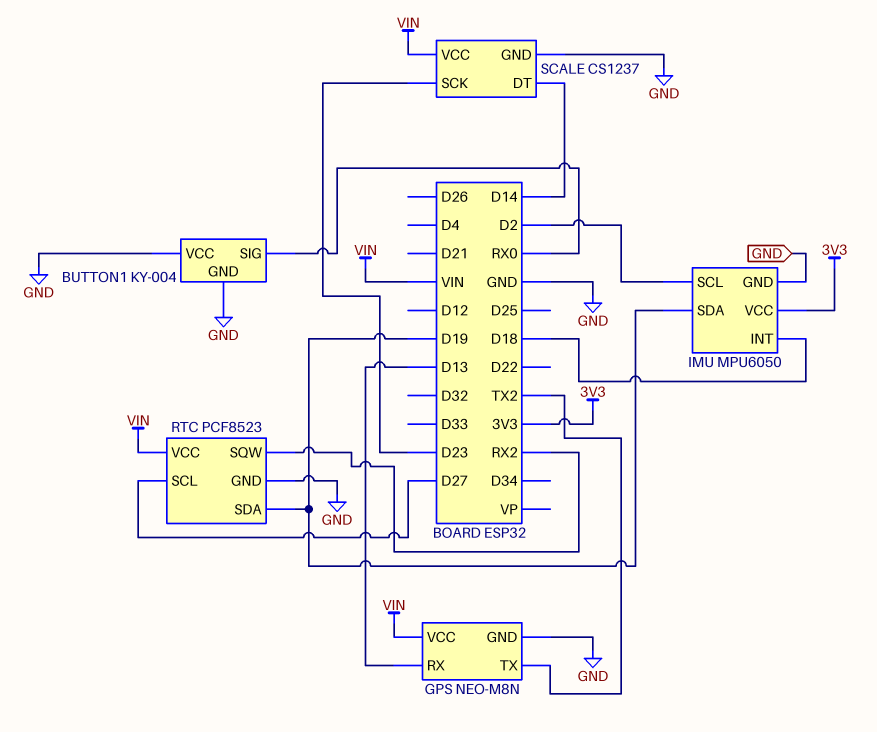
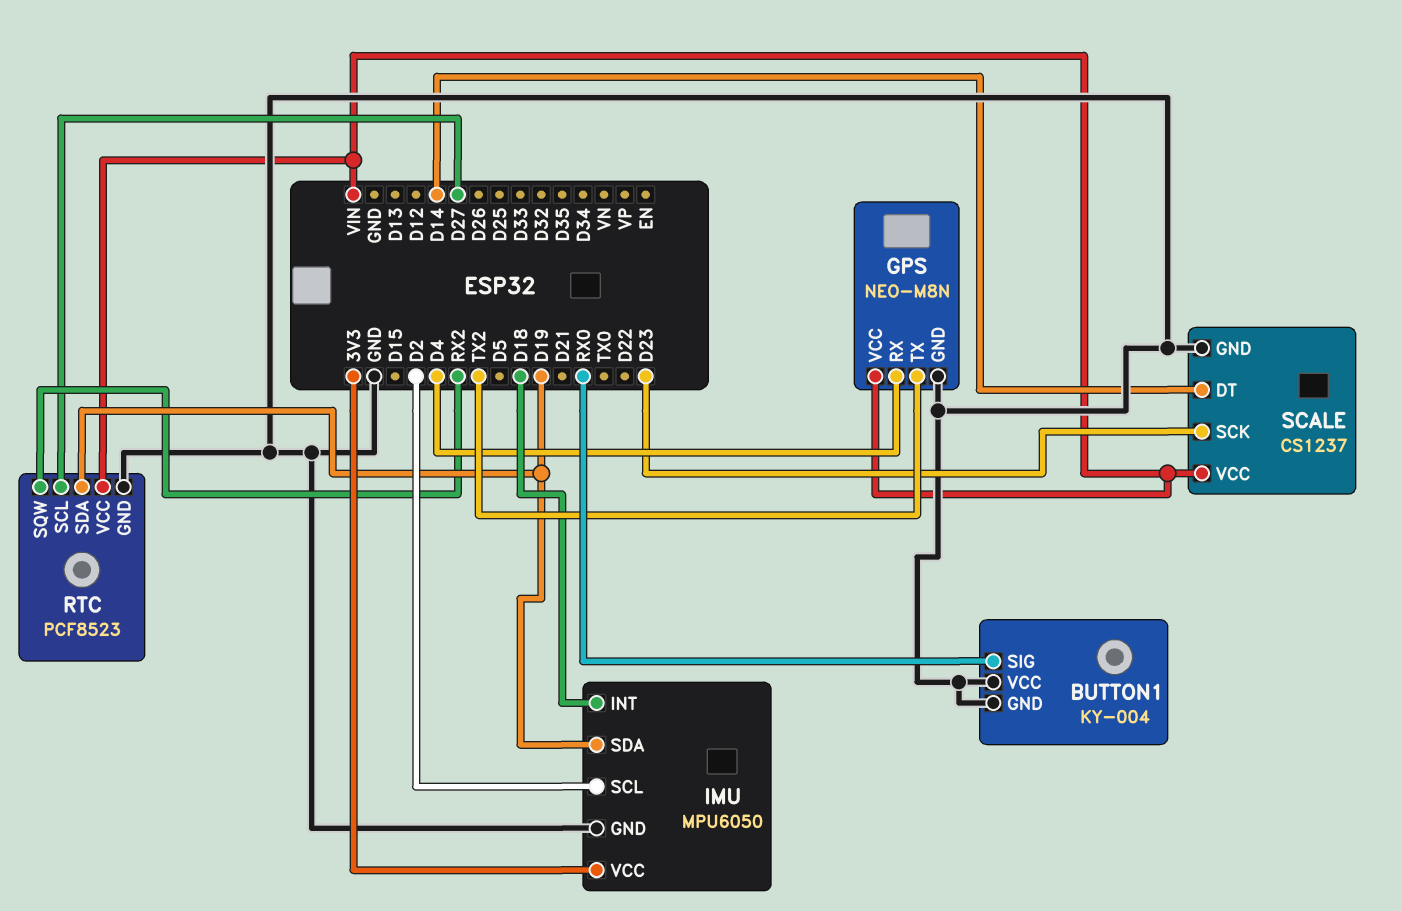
GPS pin RX: D13 -> D4

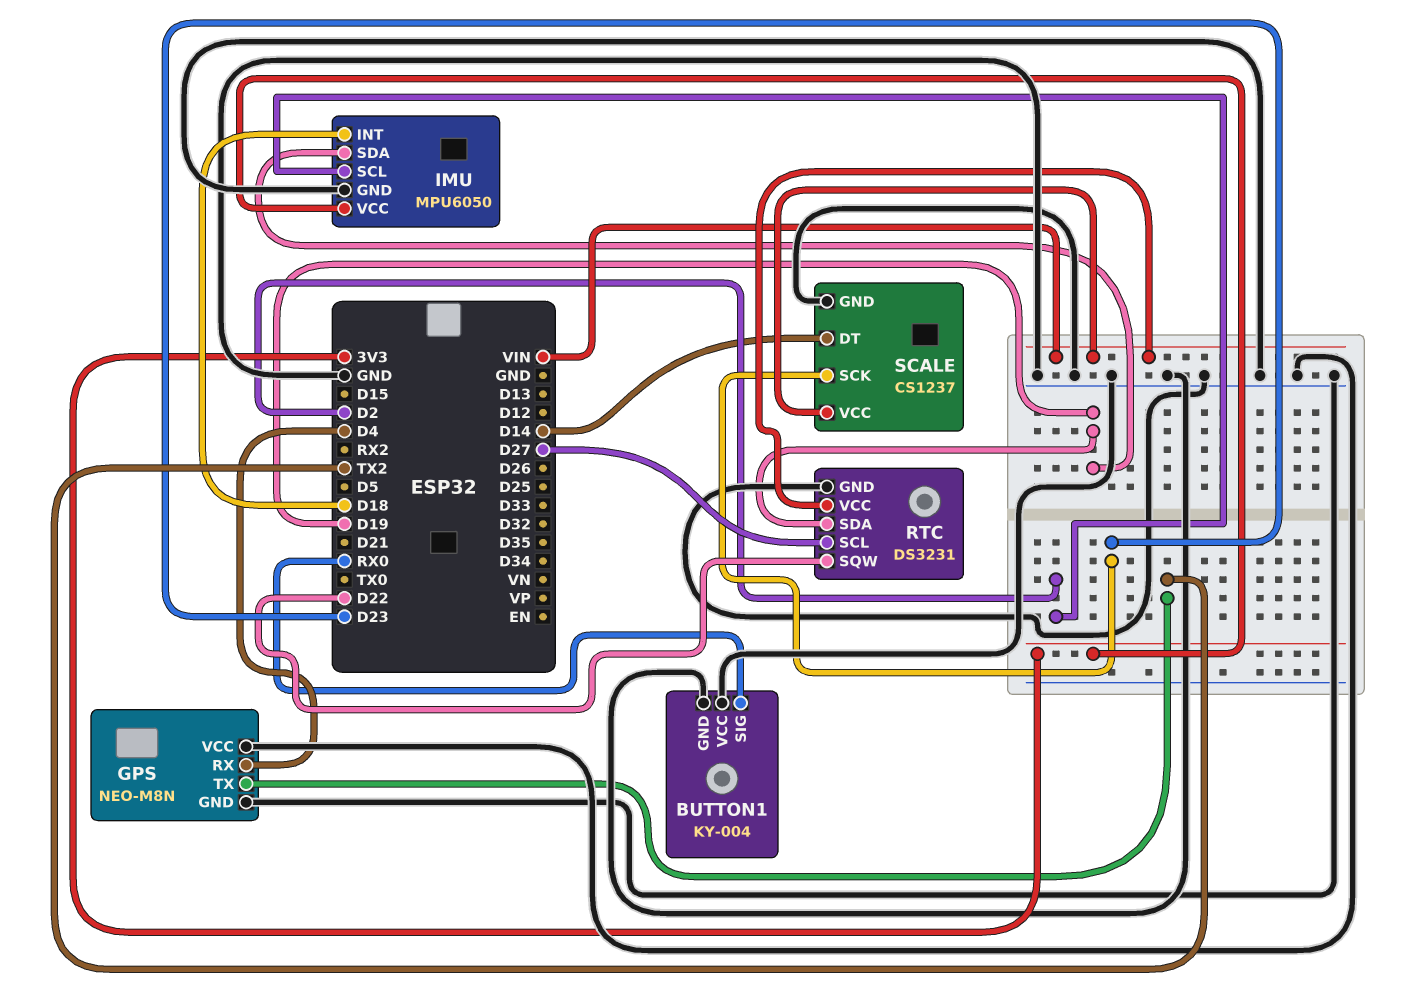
GPS pin VCC: VIN -> GND
RTC: PCF8523 -> DS3231
RTC pin SQW: RX2 -> D22

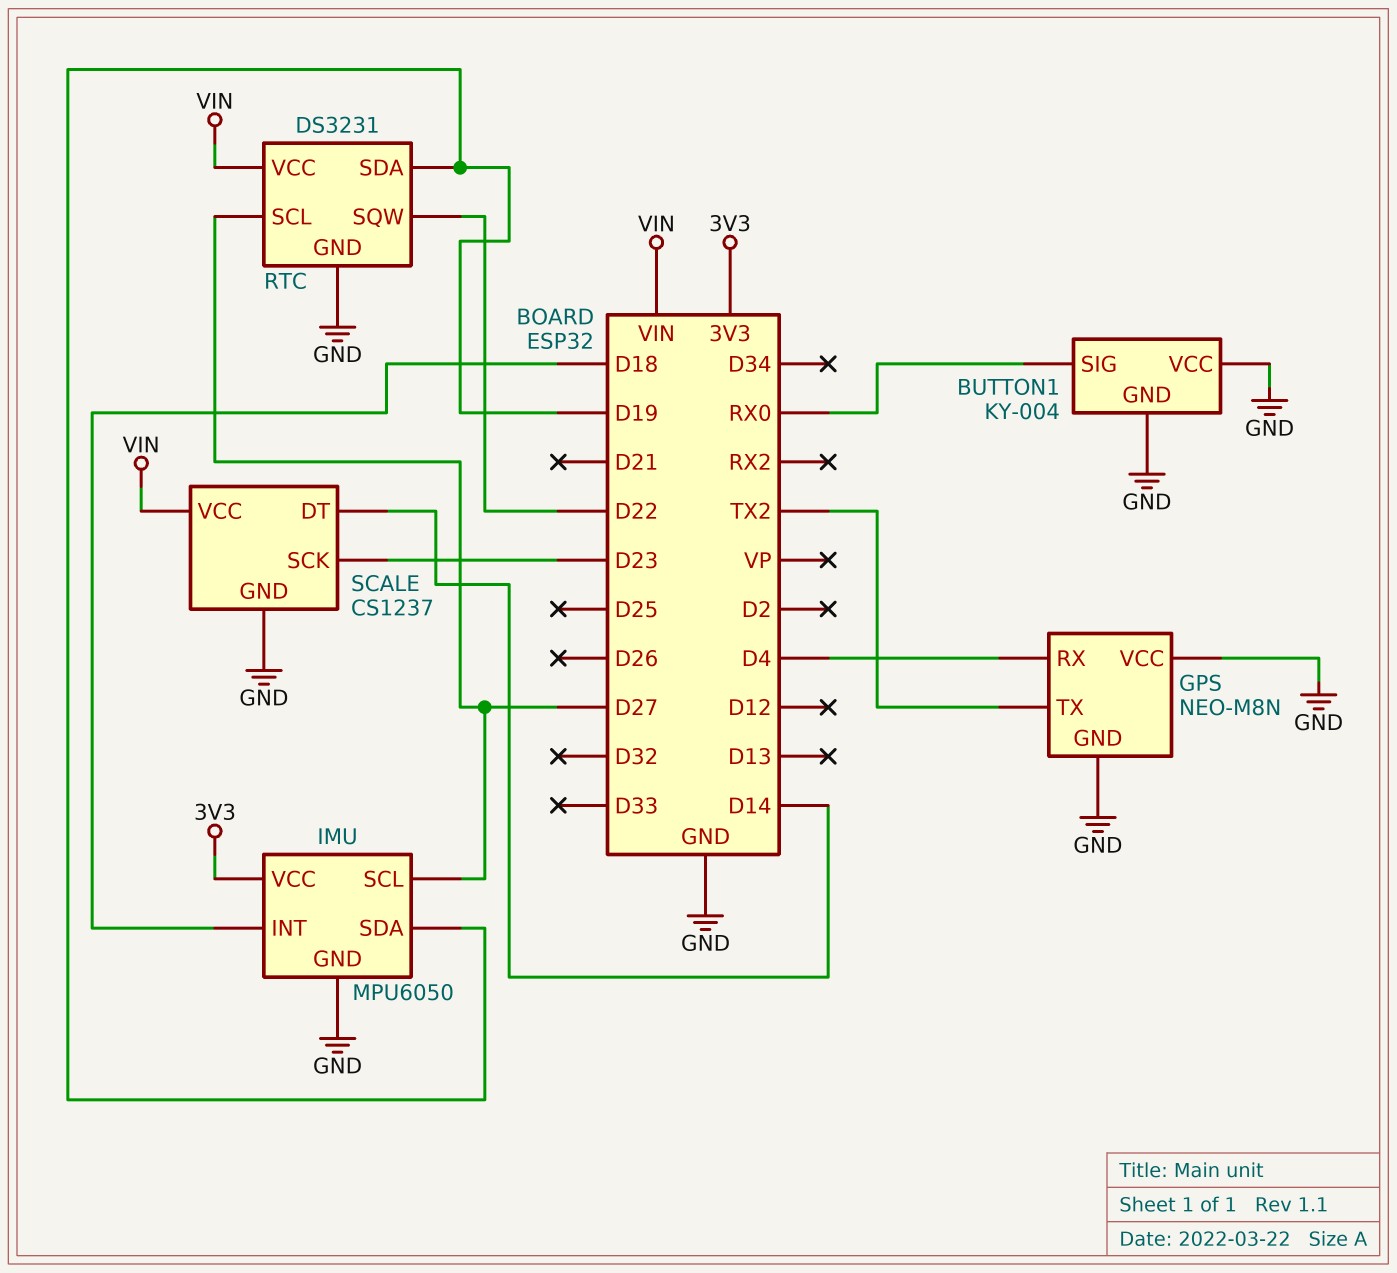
IMU pin SCL: D2 -> D27

